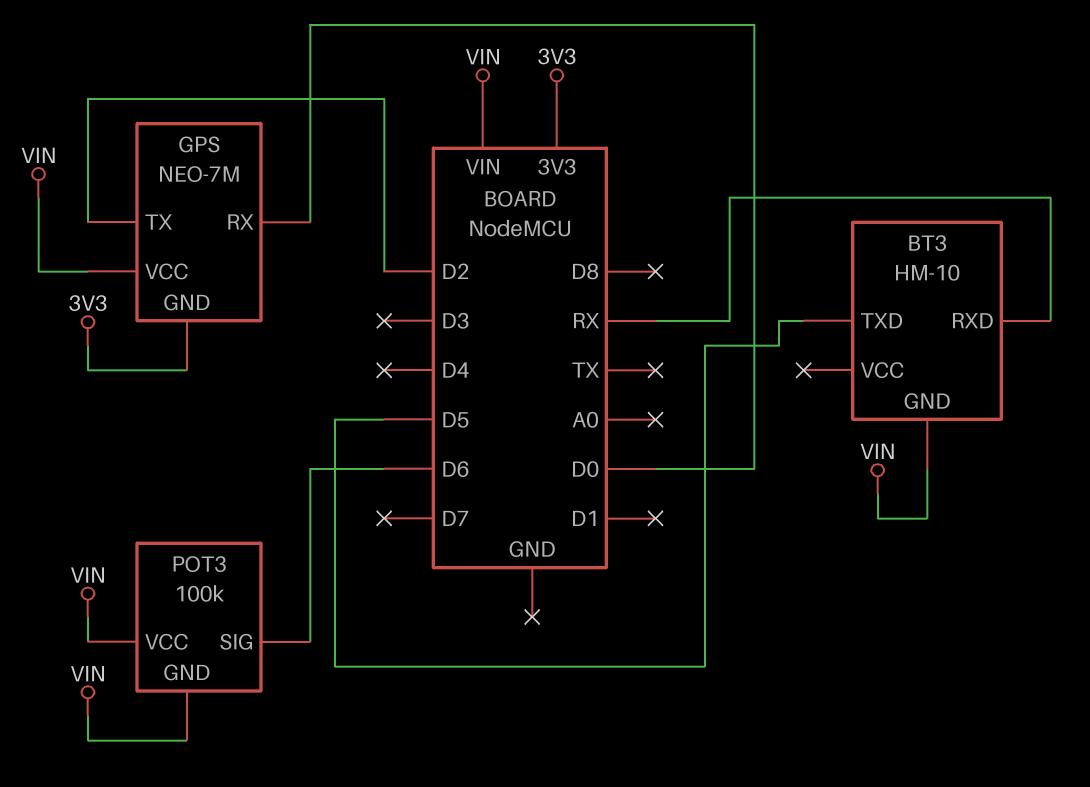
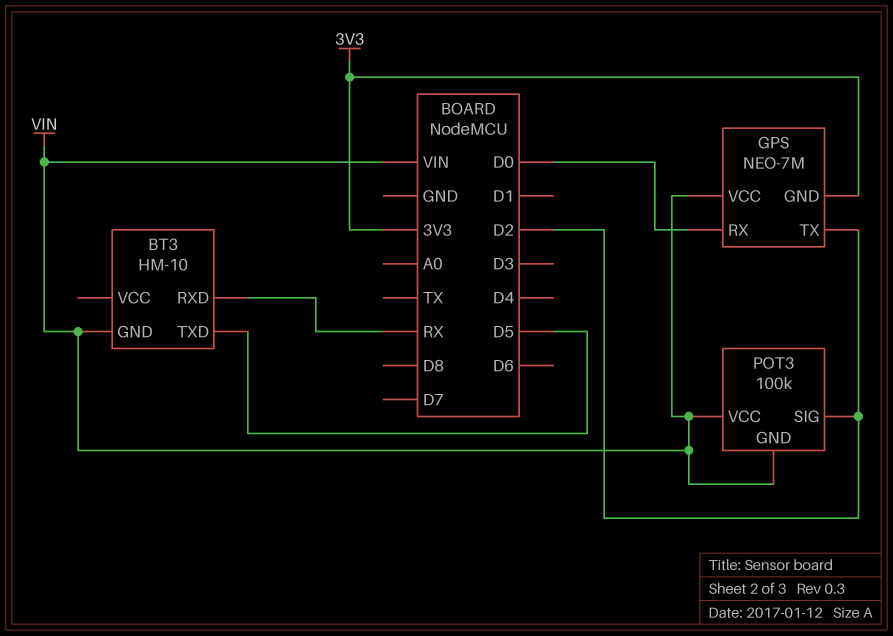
POT3 pin SIG: D6 -> D2

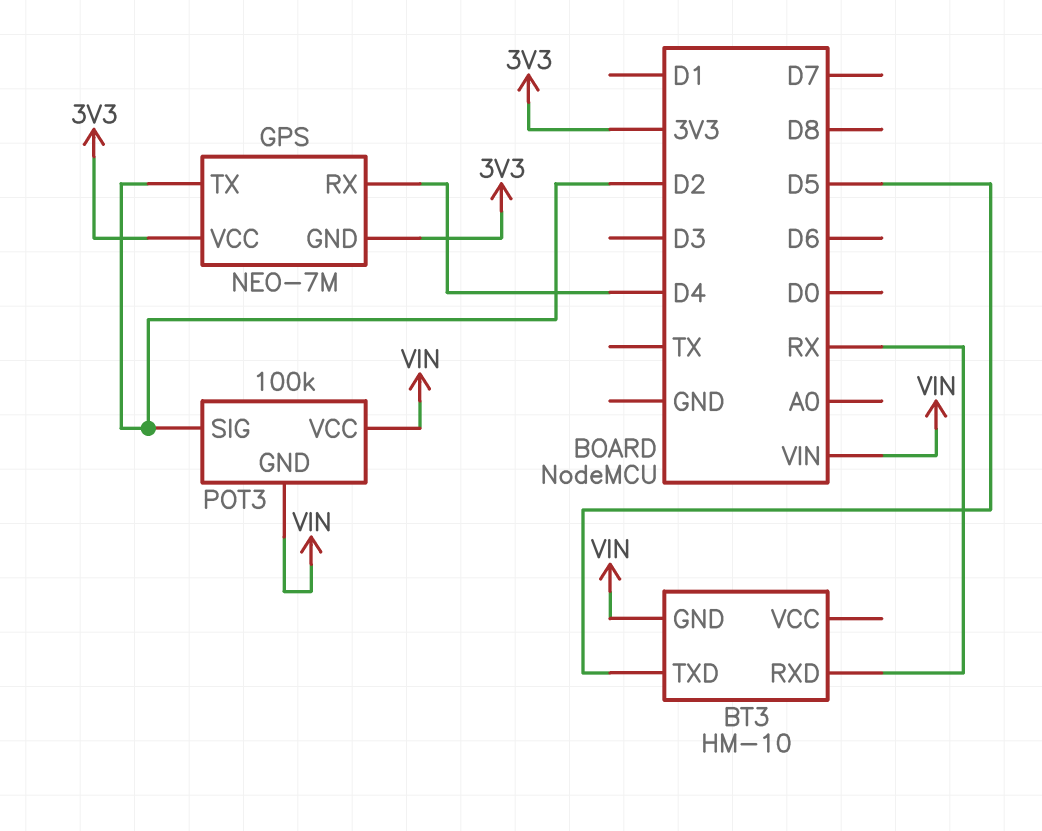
GPS pin RX: D0 -> D4
GPS pin VCC: VIN -> 3V3

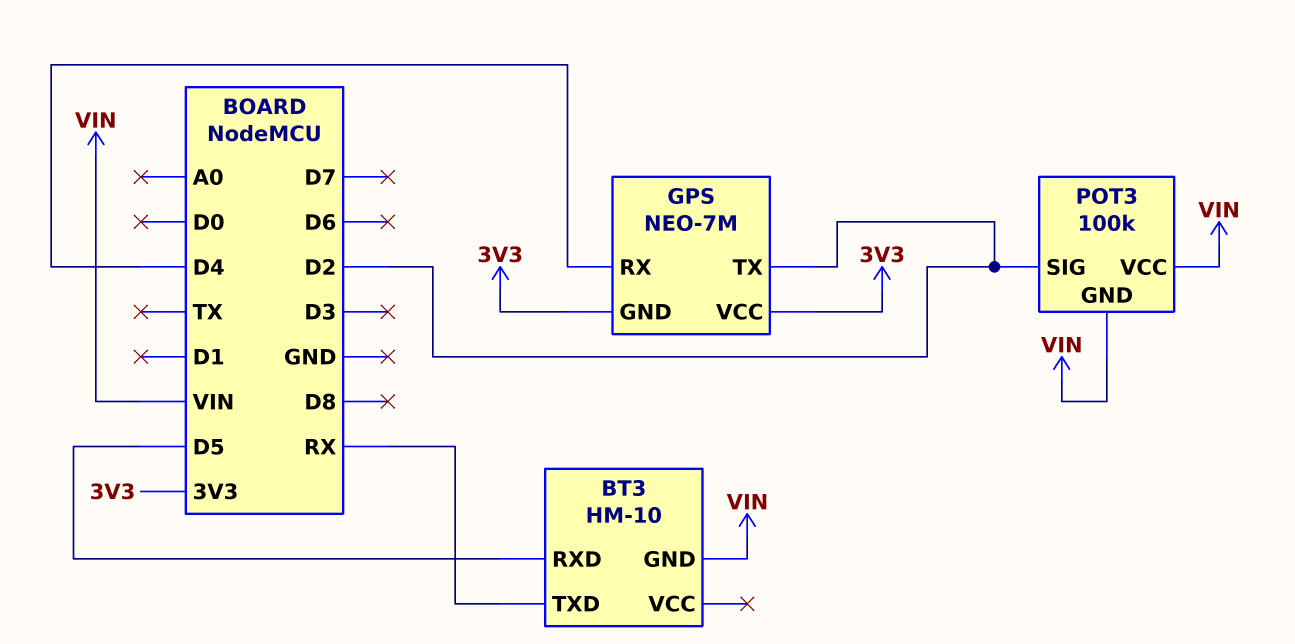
BT3 pin RXD: RX -> D5
BT3 pin TXD: D5 -> RX

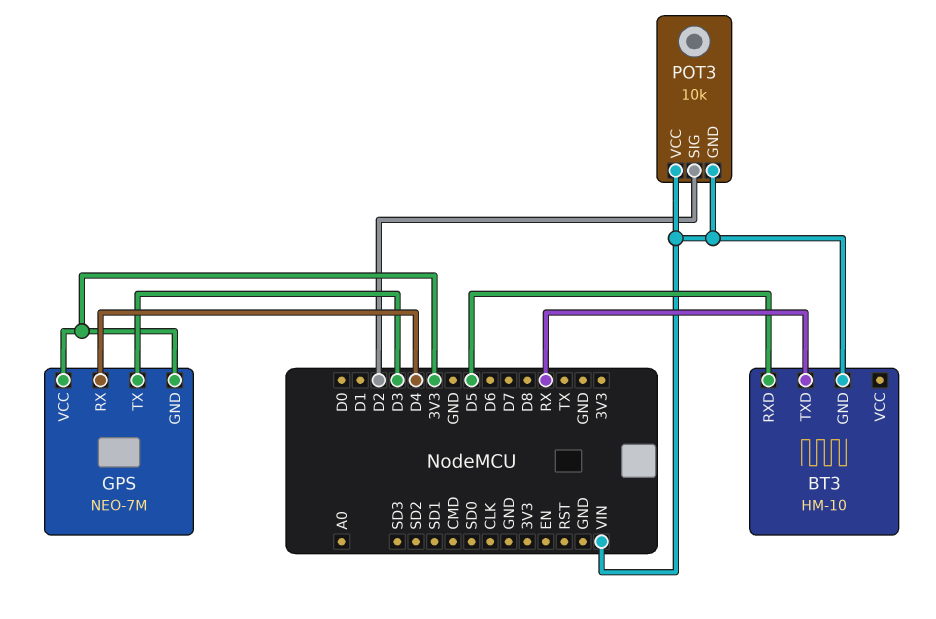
GPS pin TX: D2 -> D3
POT3: 100k -> 10k

